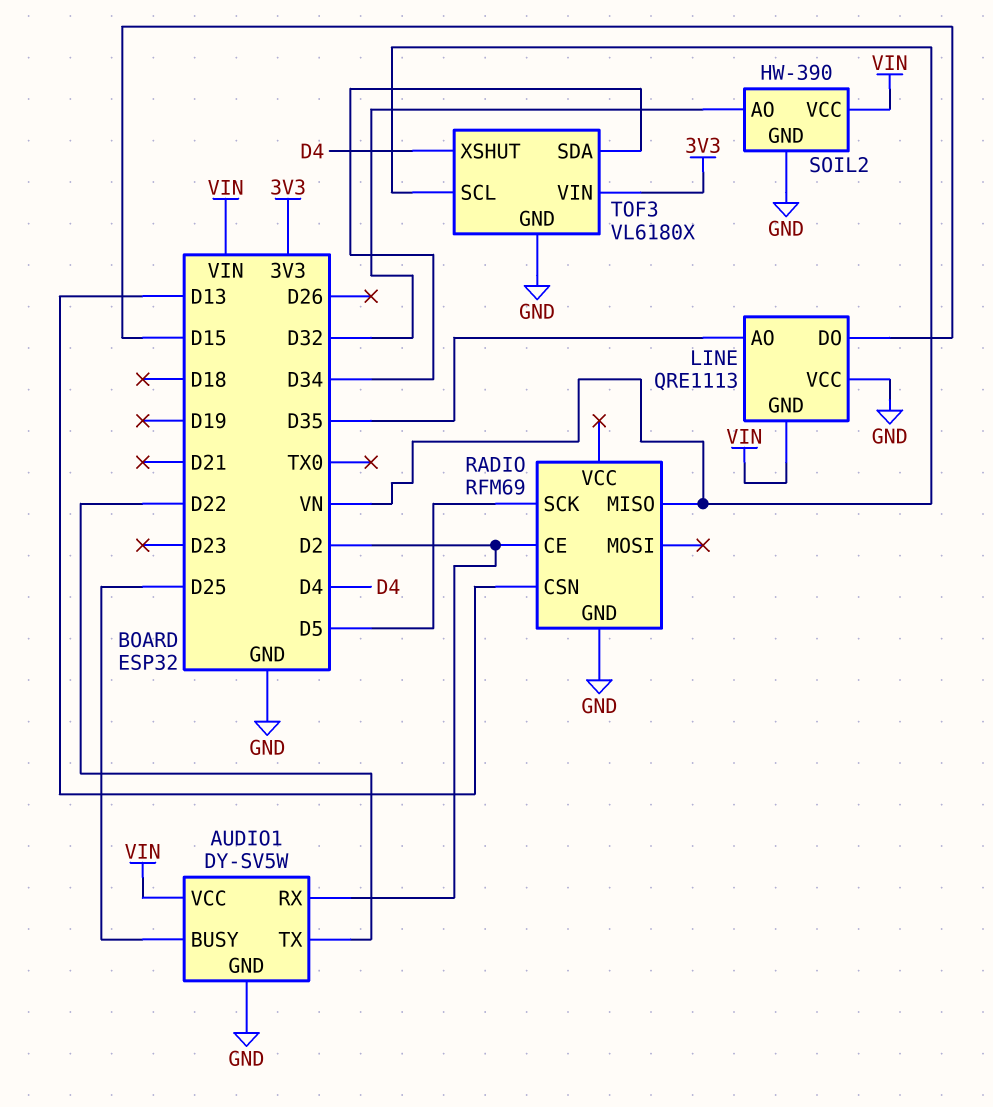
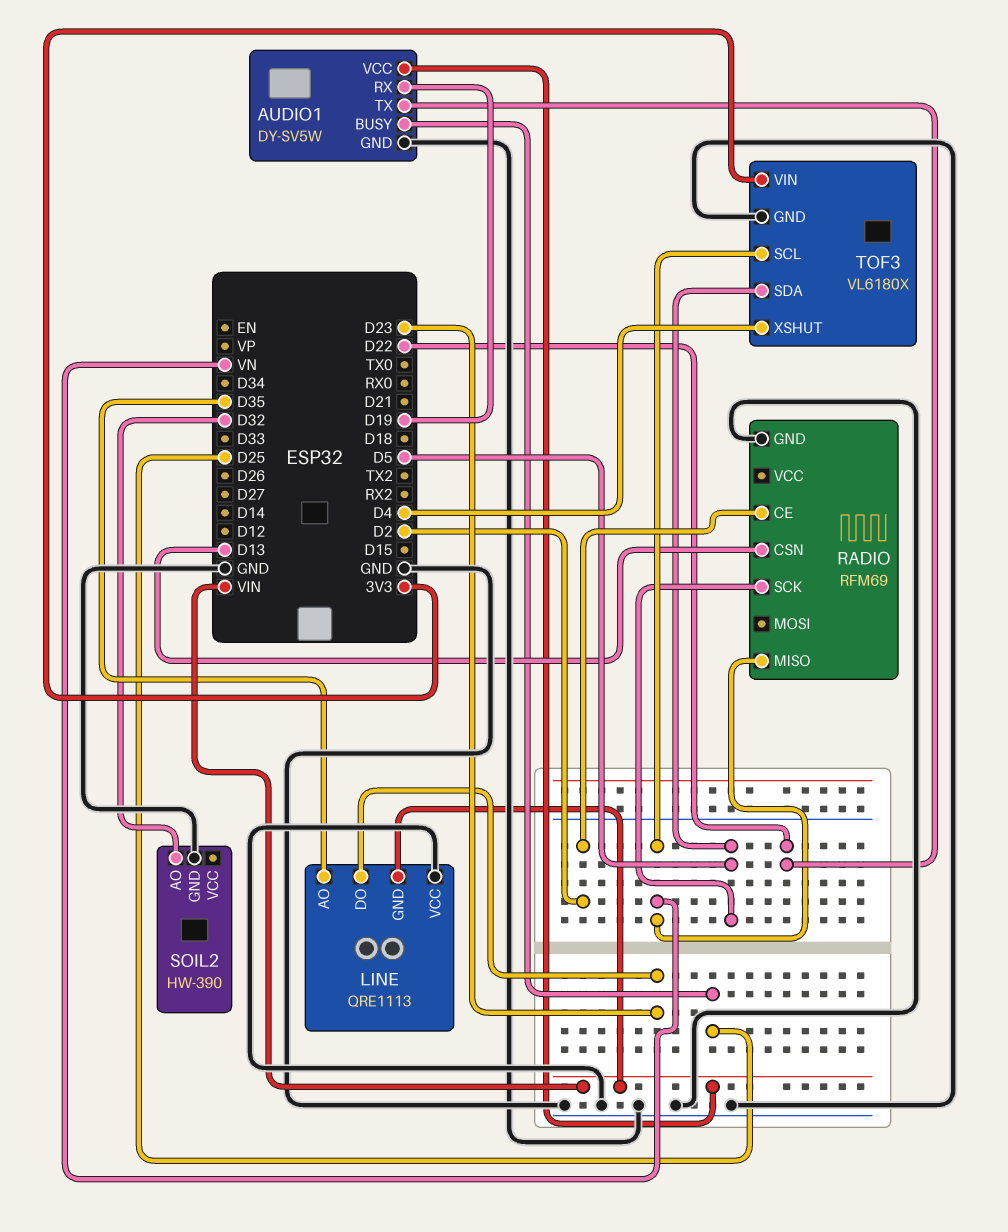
AUDIO1 pin RX: D2 -> D19
LINE pin DO: D15 -> D23
SOIL2 pin VCC: VIN -> none
TOF3 pin SDA: D34 -> D5

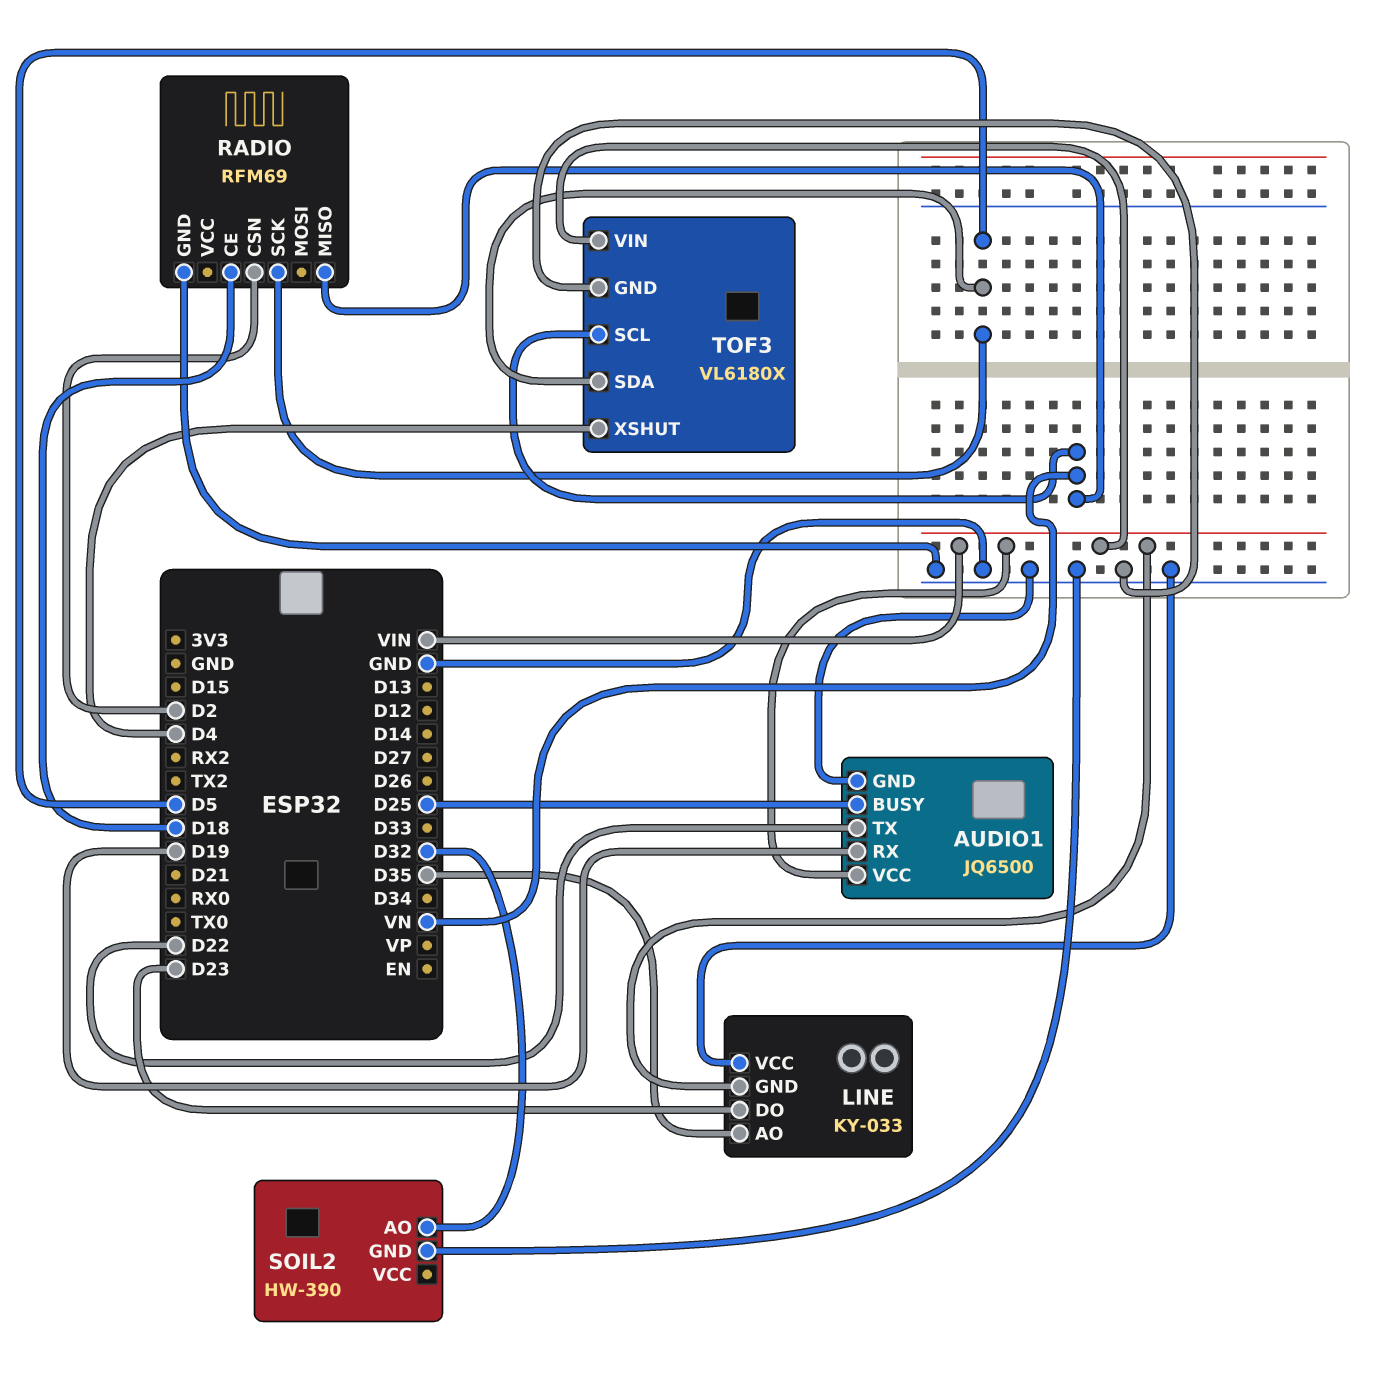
AUDIO1: DY-SV5W -> JQ6500
LINE: QRE1113 -> KY-033
RADIO pin CE: D2 -> D18
RADIO pin CSN: D13 -> D2
TOF3 pin VIN: 3V3 -> VIN

